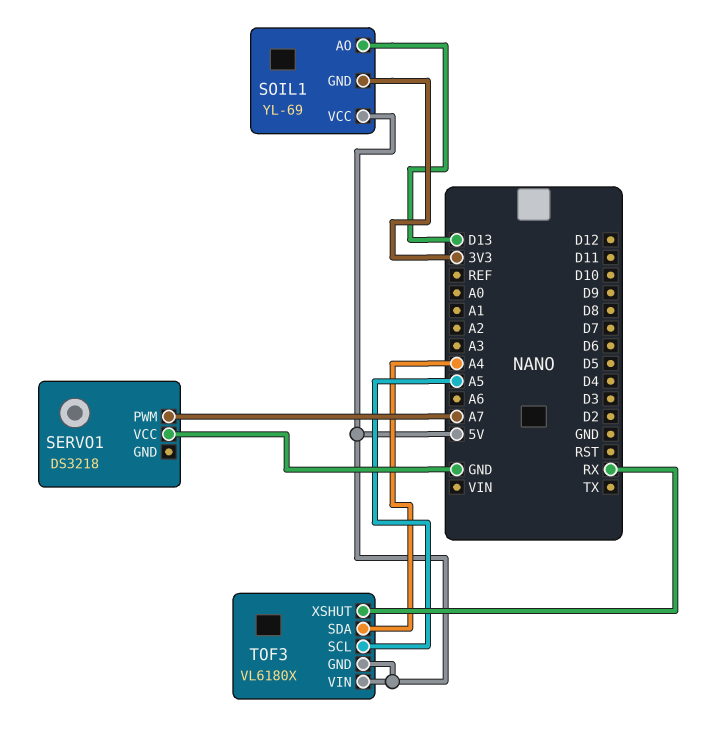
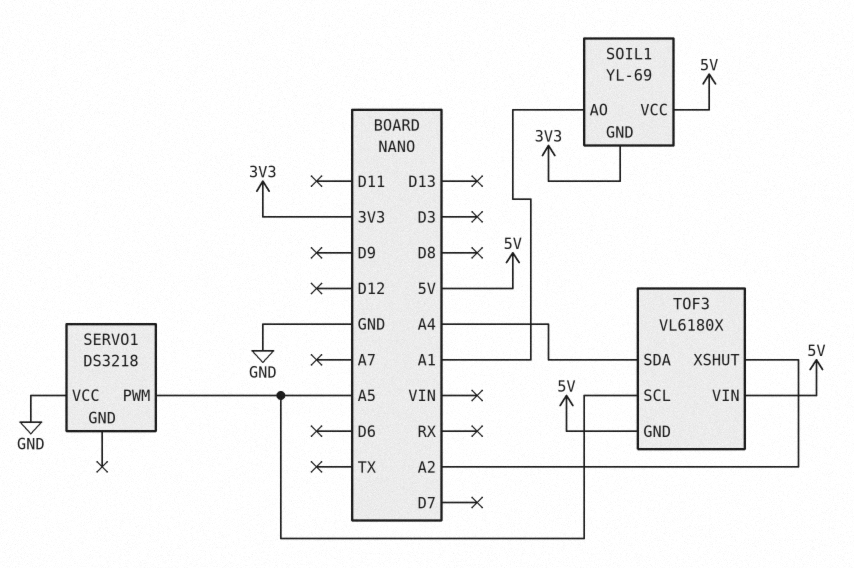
SERVO1 pin PWM: A7 -> A5
SOIL1 pin AO: D13 -> A1
TOF3 pin XSHUT: RX -> A2

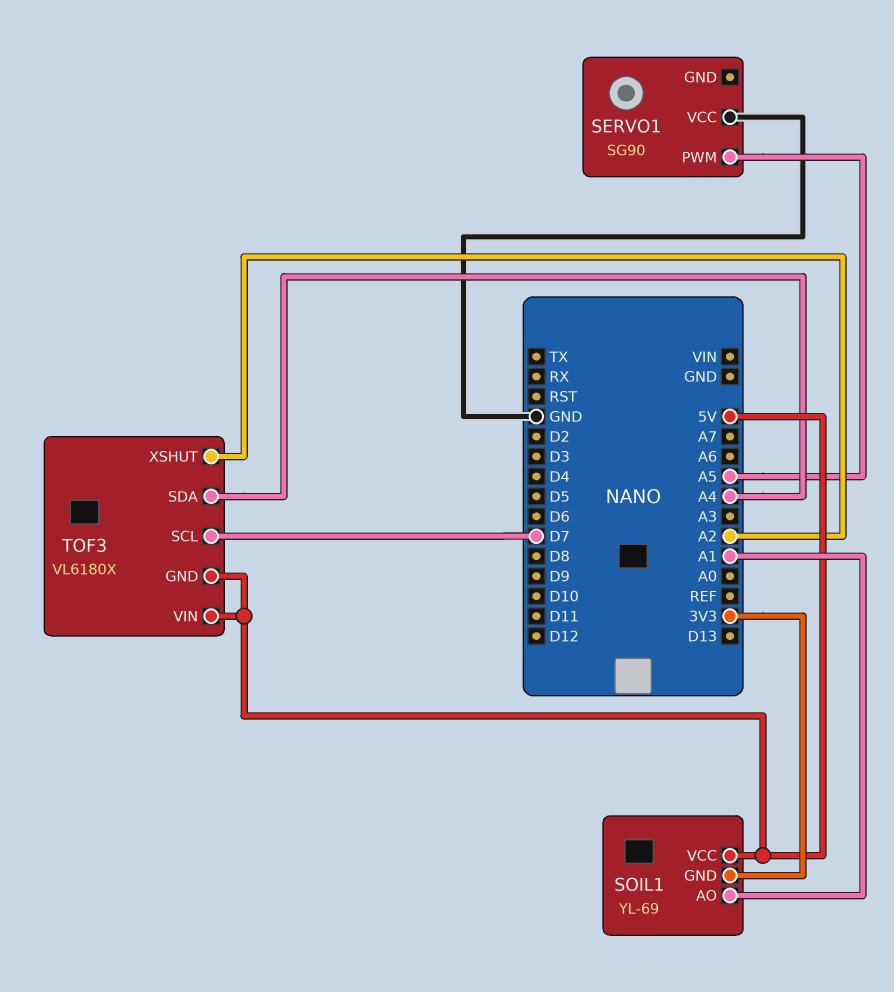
SERVO1: DS3218 -> SG90
TOF3 pin SCL: A5 -> D7

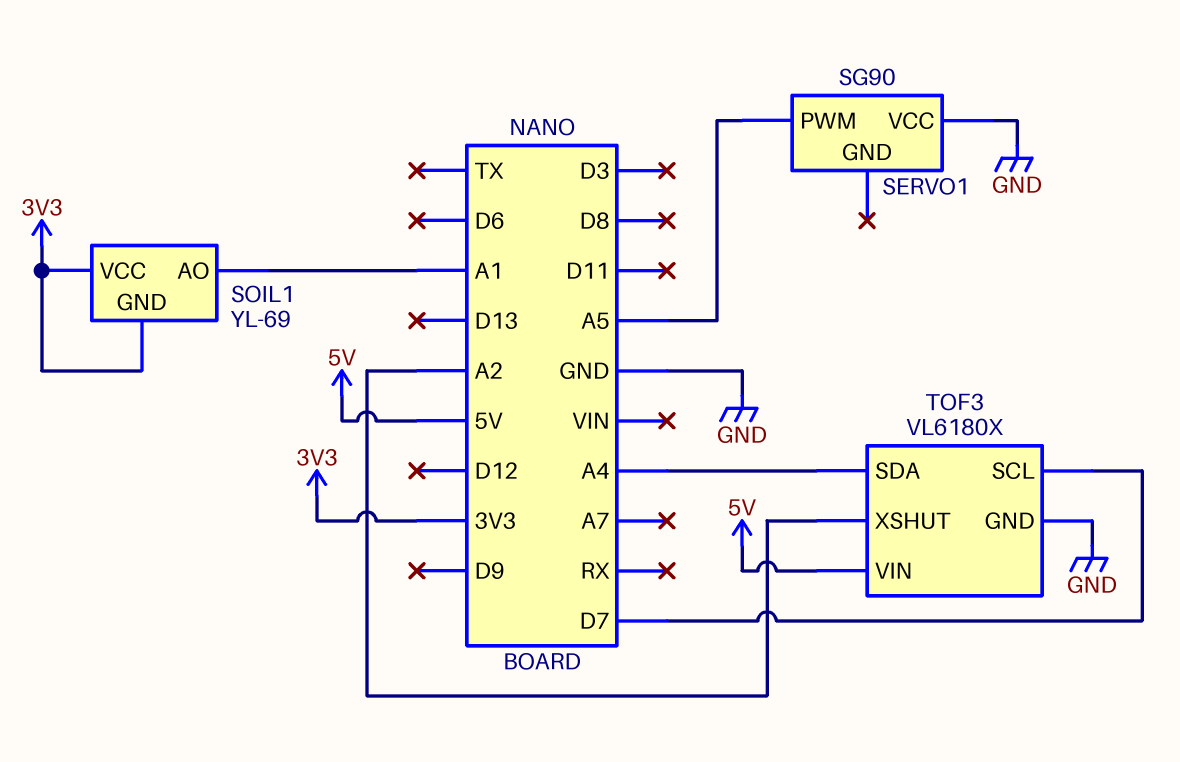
SOIL1 pin VCC: 5V -> 3V3
TOF3 pin GND: 5V -> GND

